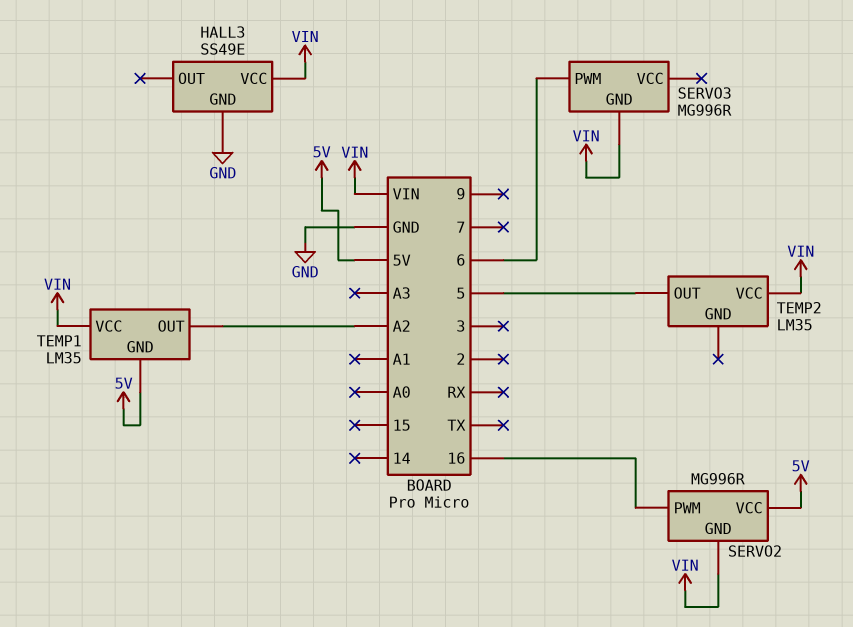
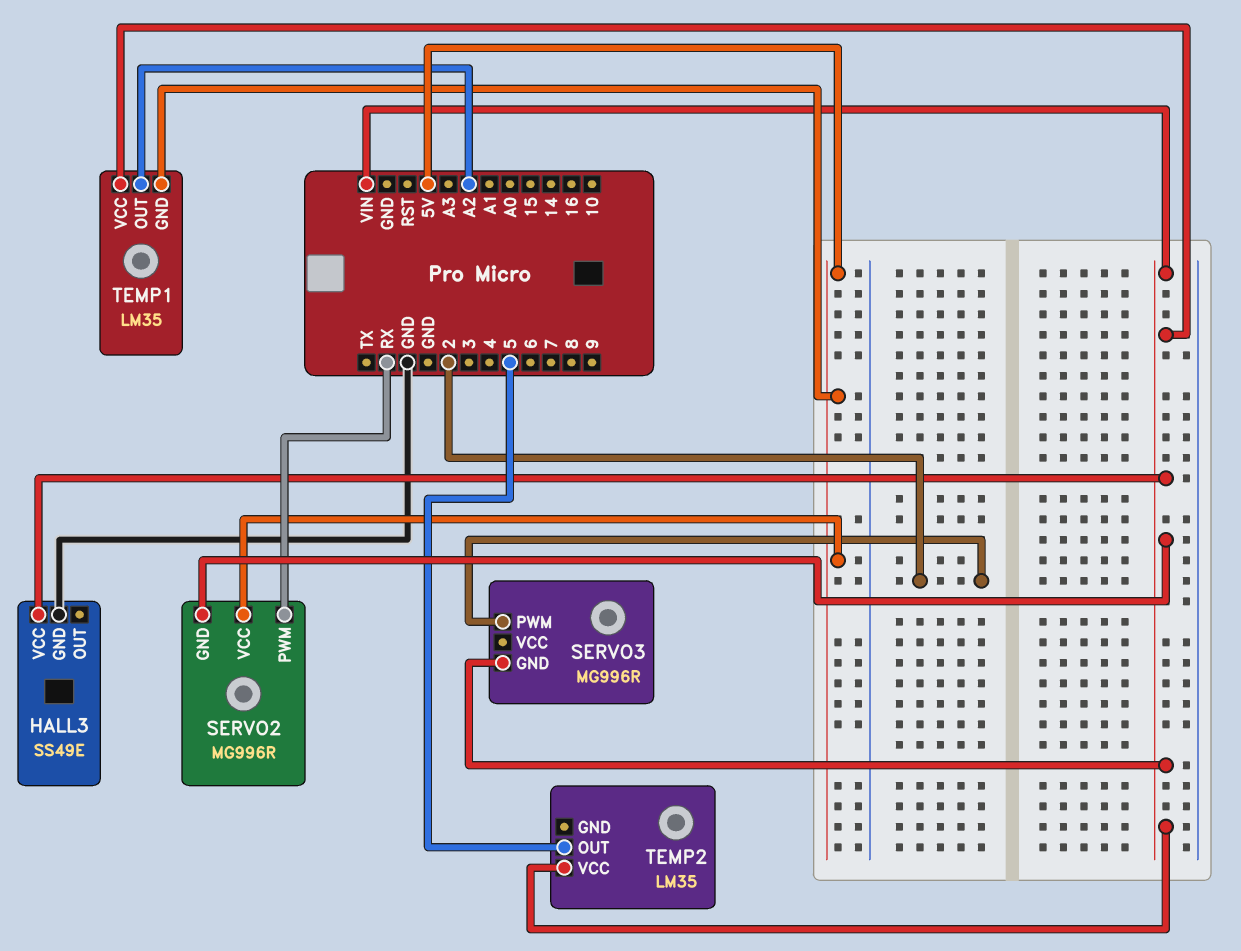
SERVO2 pin PWM: 16 -> RX
SERVO3 pin PWM: 6 -> 2

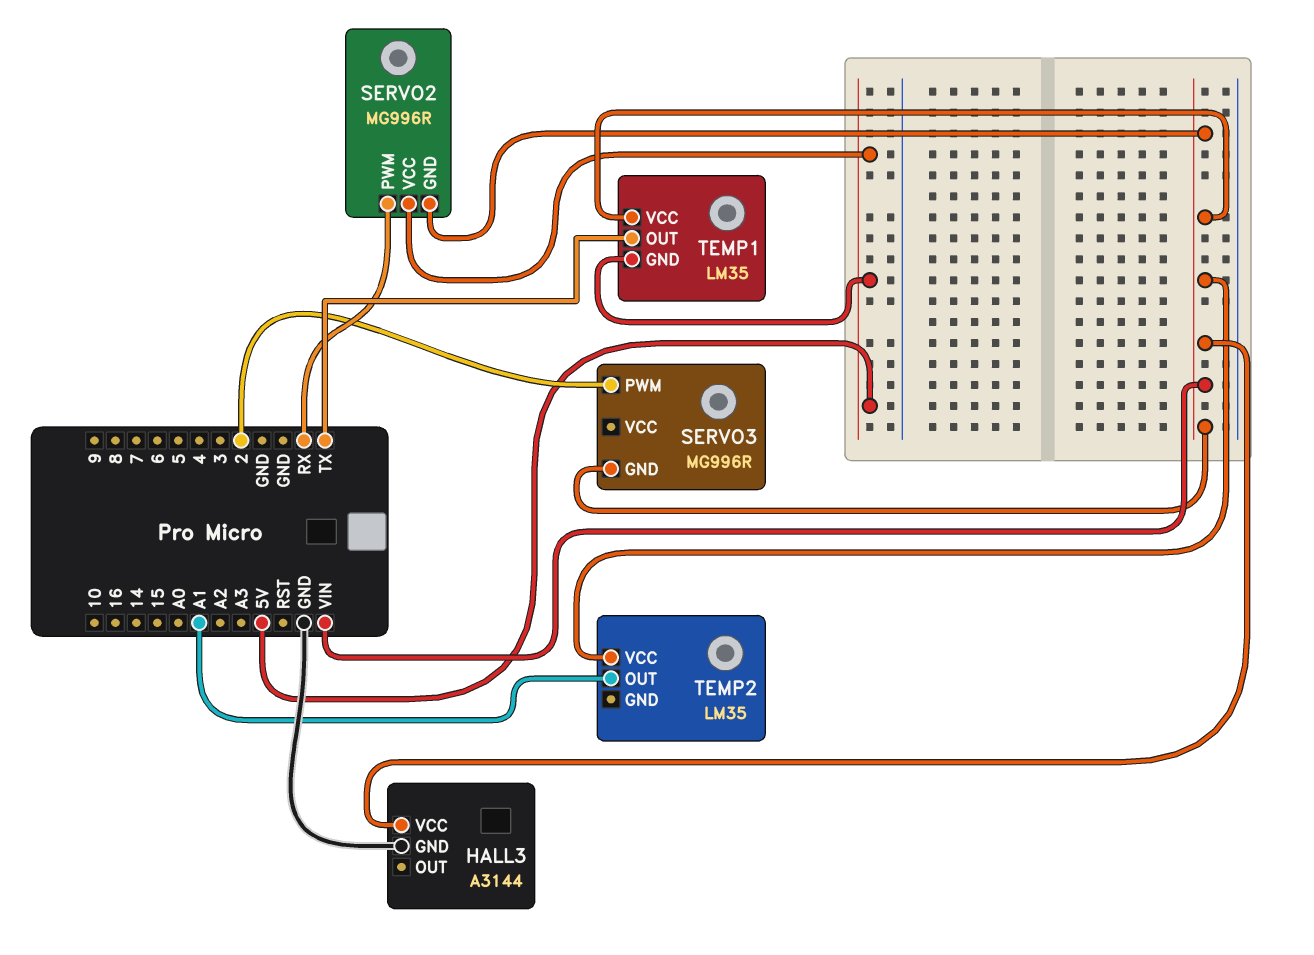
HALL3: SS49E -> A3144
TEMP1 pin OUT: A2 -> TX
TEMP2 pin OUT: 5 -> A1

